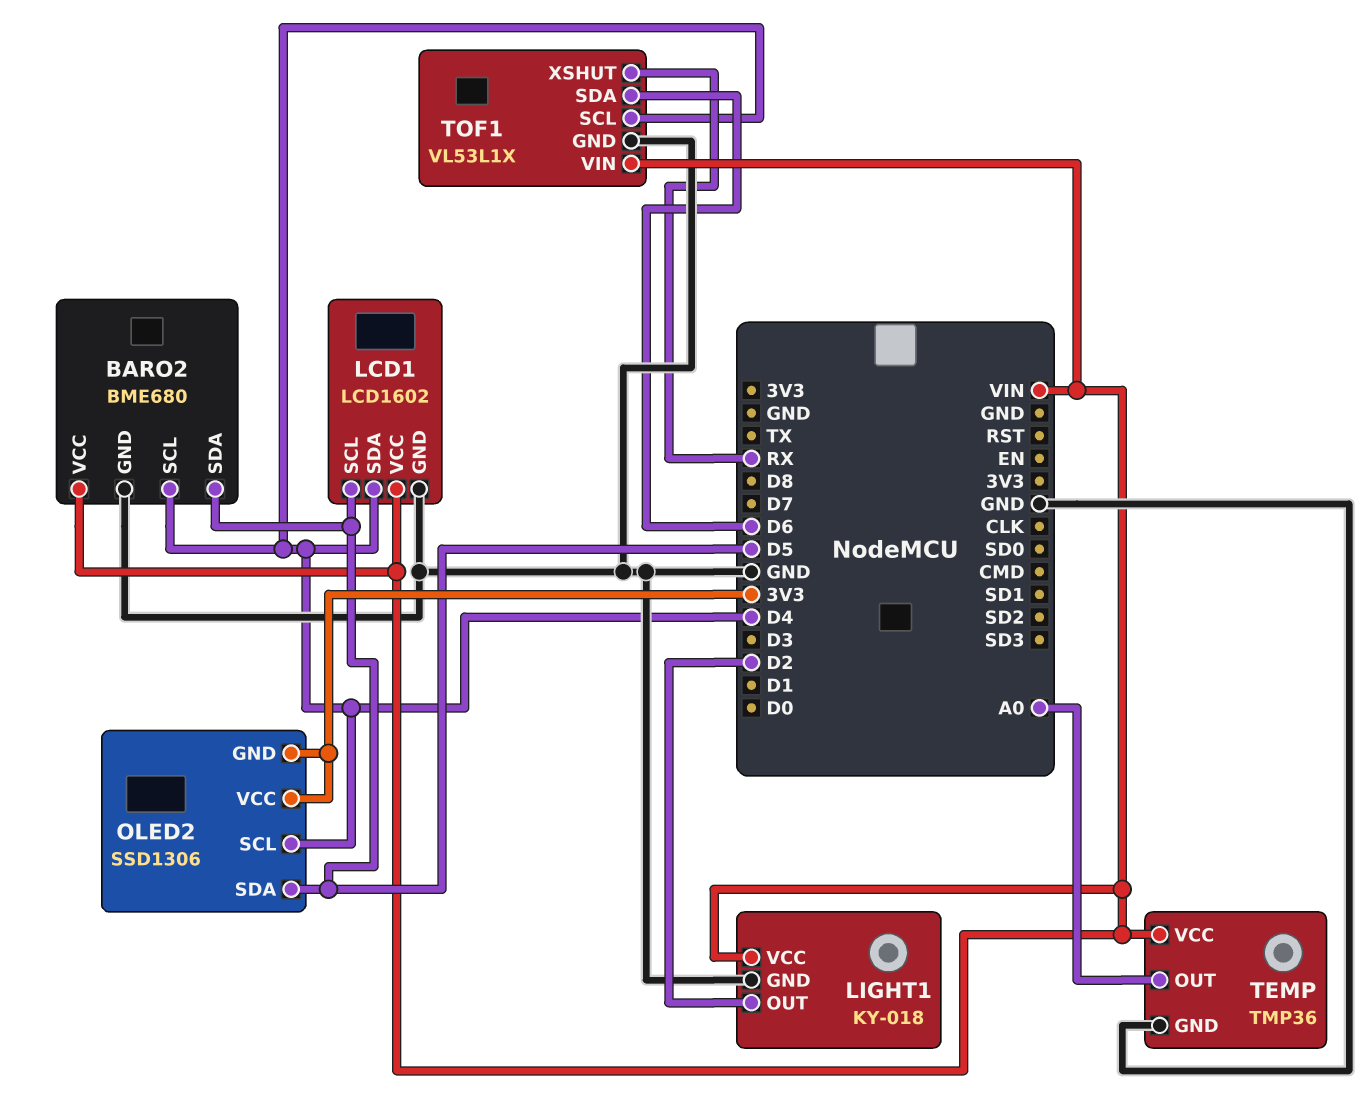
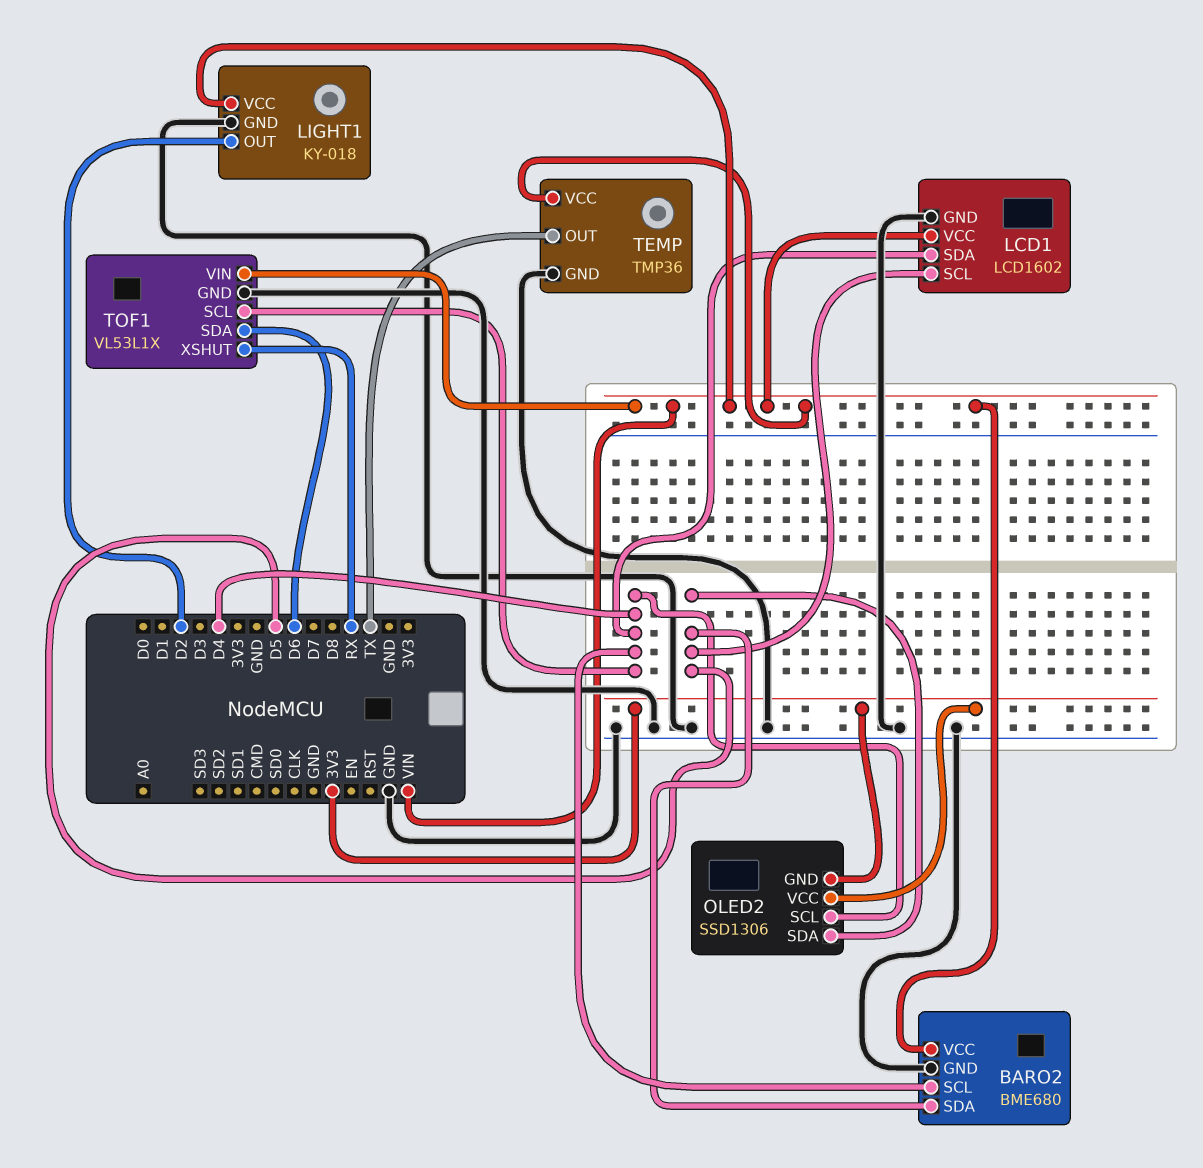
TEMP pin OUT: A0 -> TX

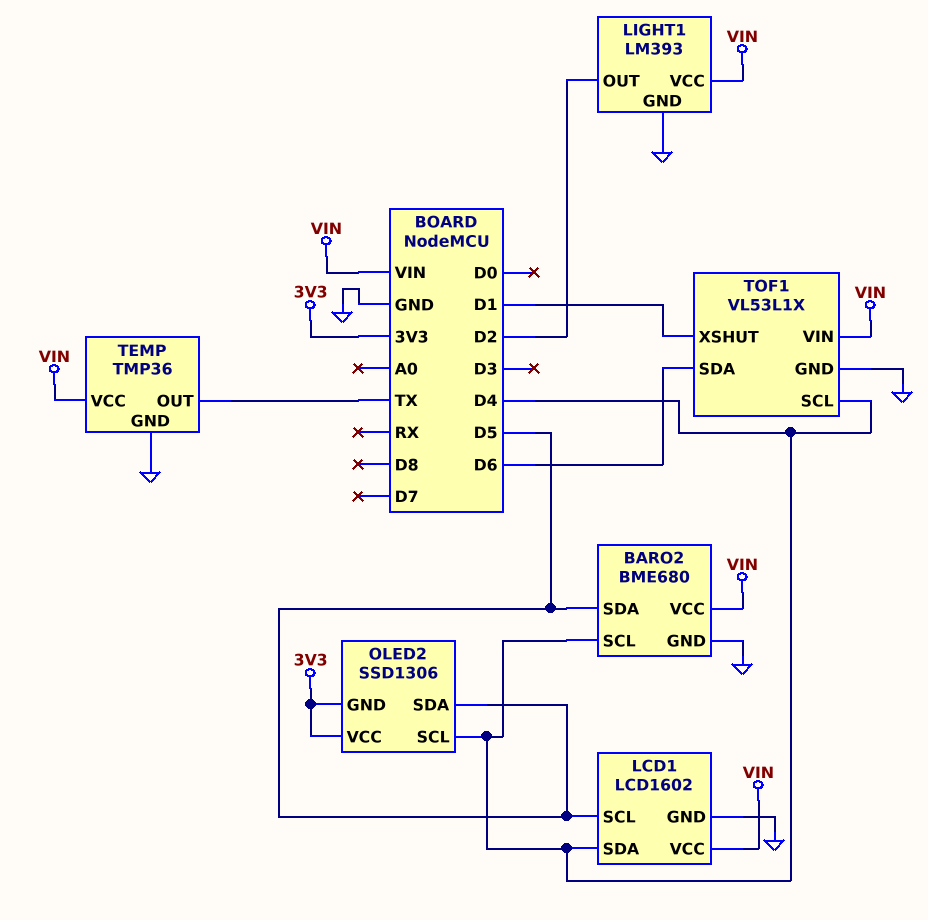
LIGHT1: KY-018 -> LM393
TOF1 pin XSHUT: RX -> D1

